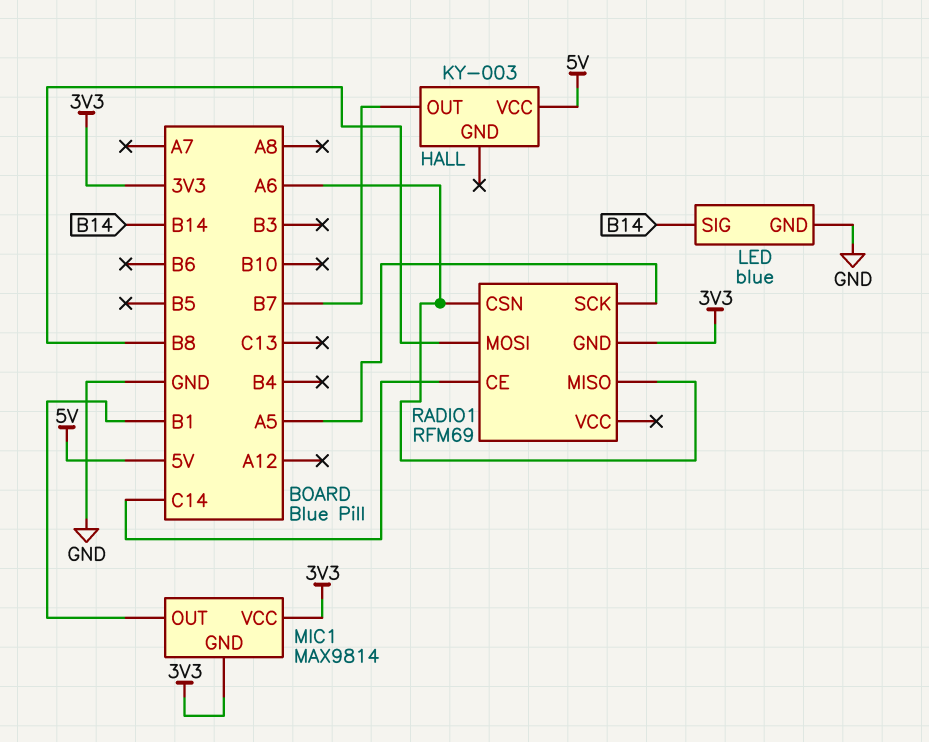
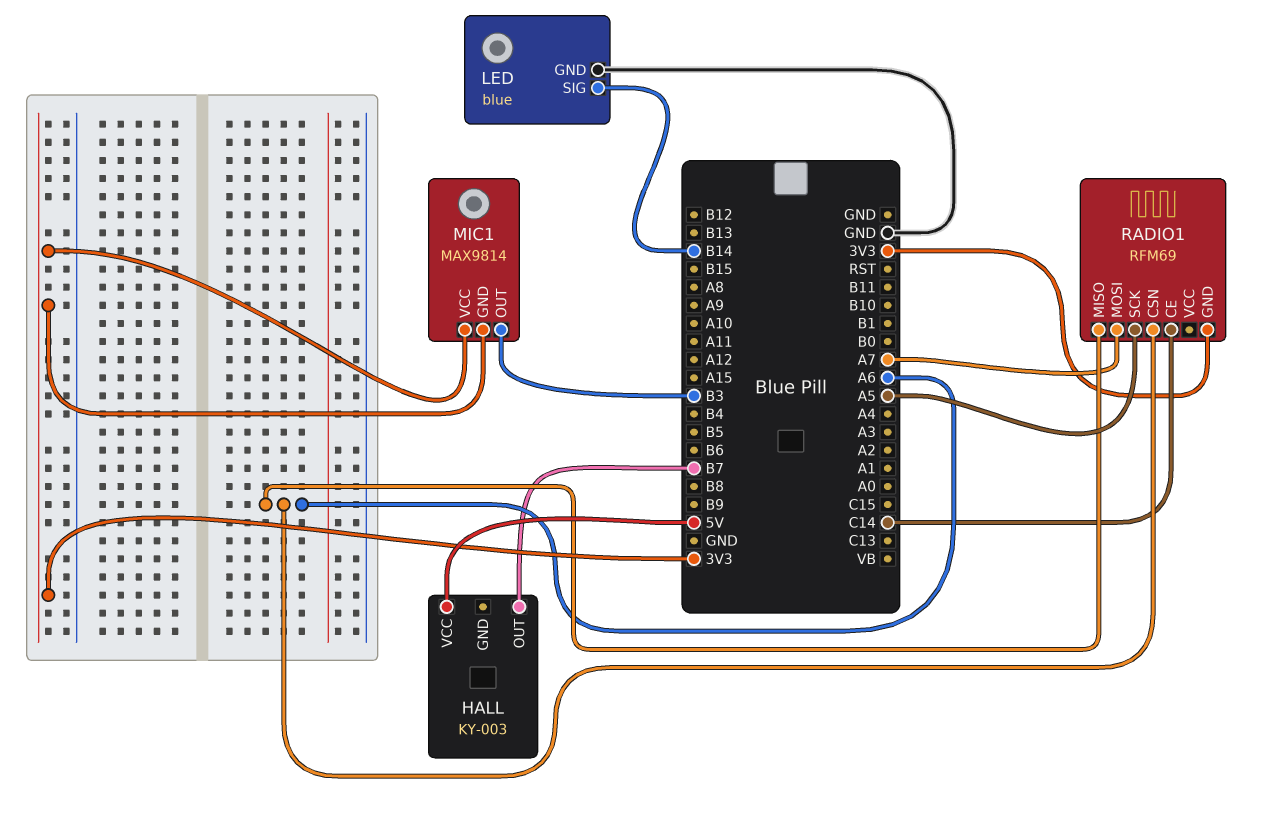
MIC1 pin OUT: B1 -> B3
RADIO1 pin MOSI: B8 -> A7

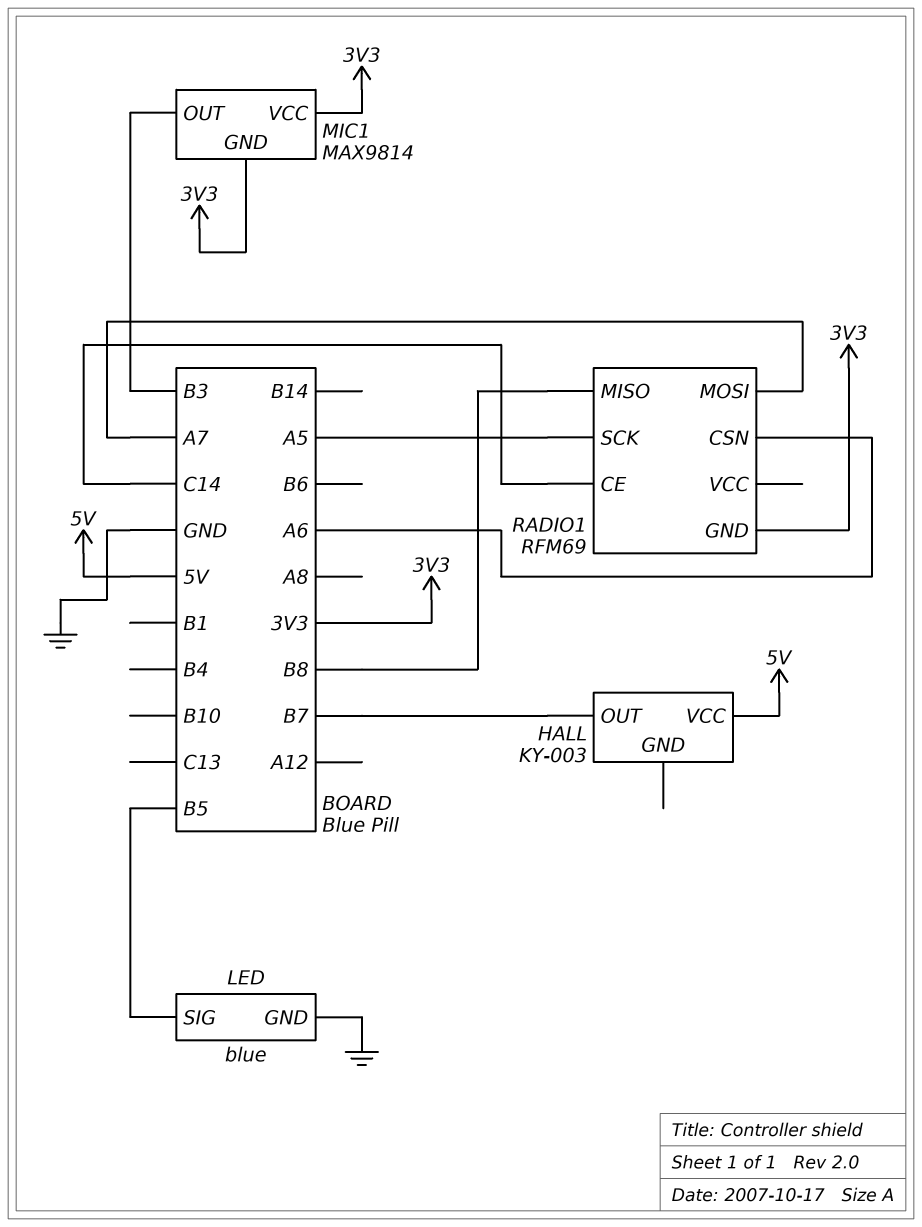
LED pin SIG: B14 -> B5
RADIO1 pin MISO: A6 -> B8

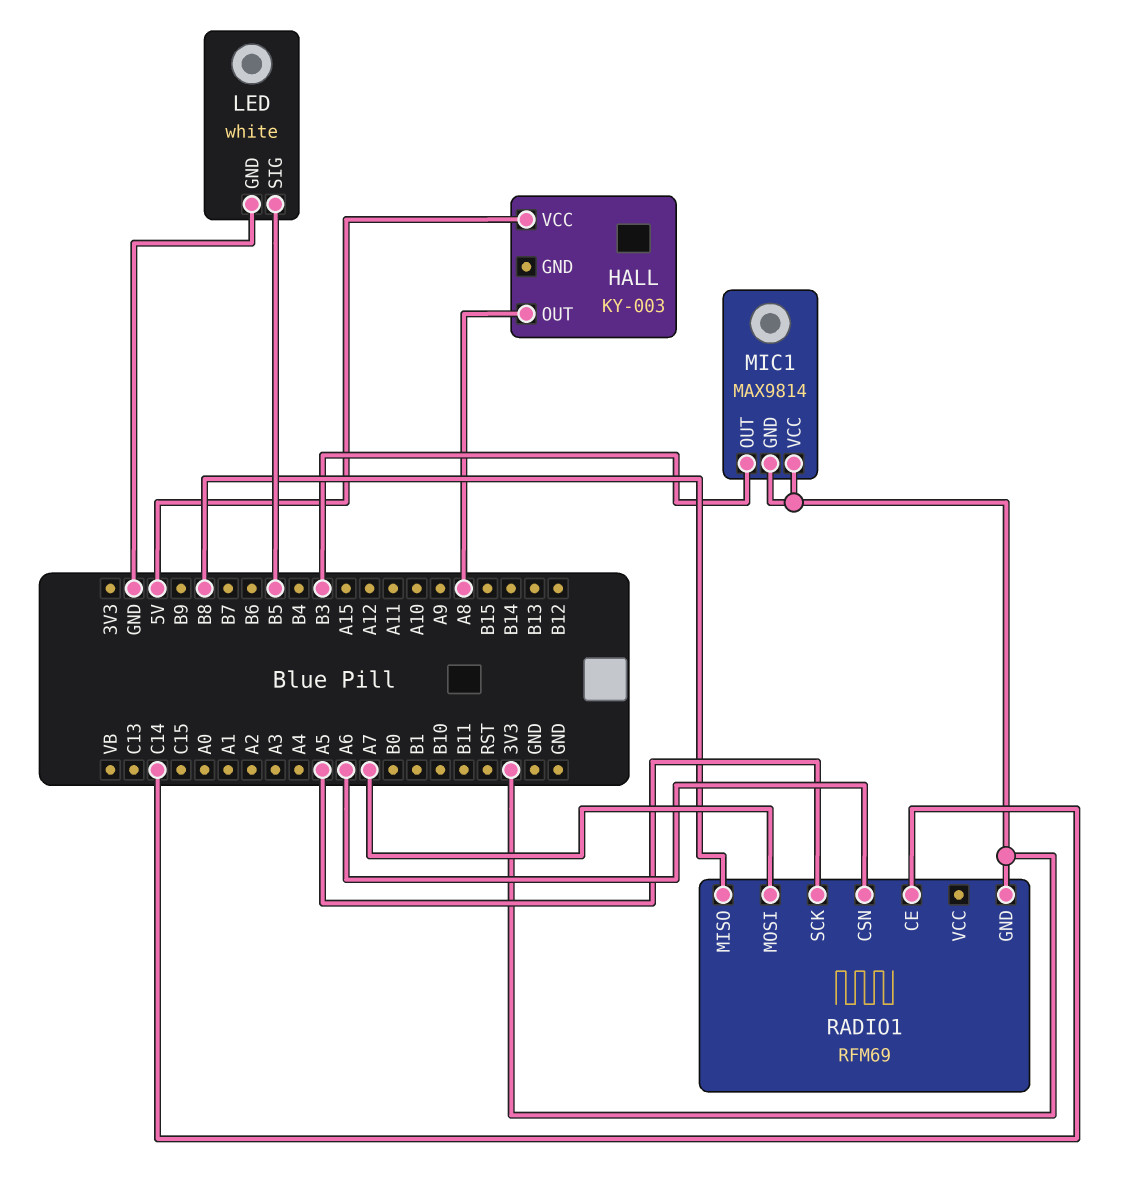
HALL pin OUT: B7 -> A8
LED: blue -> white

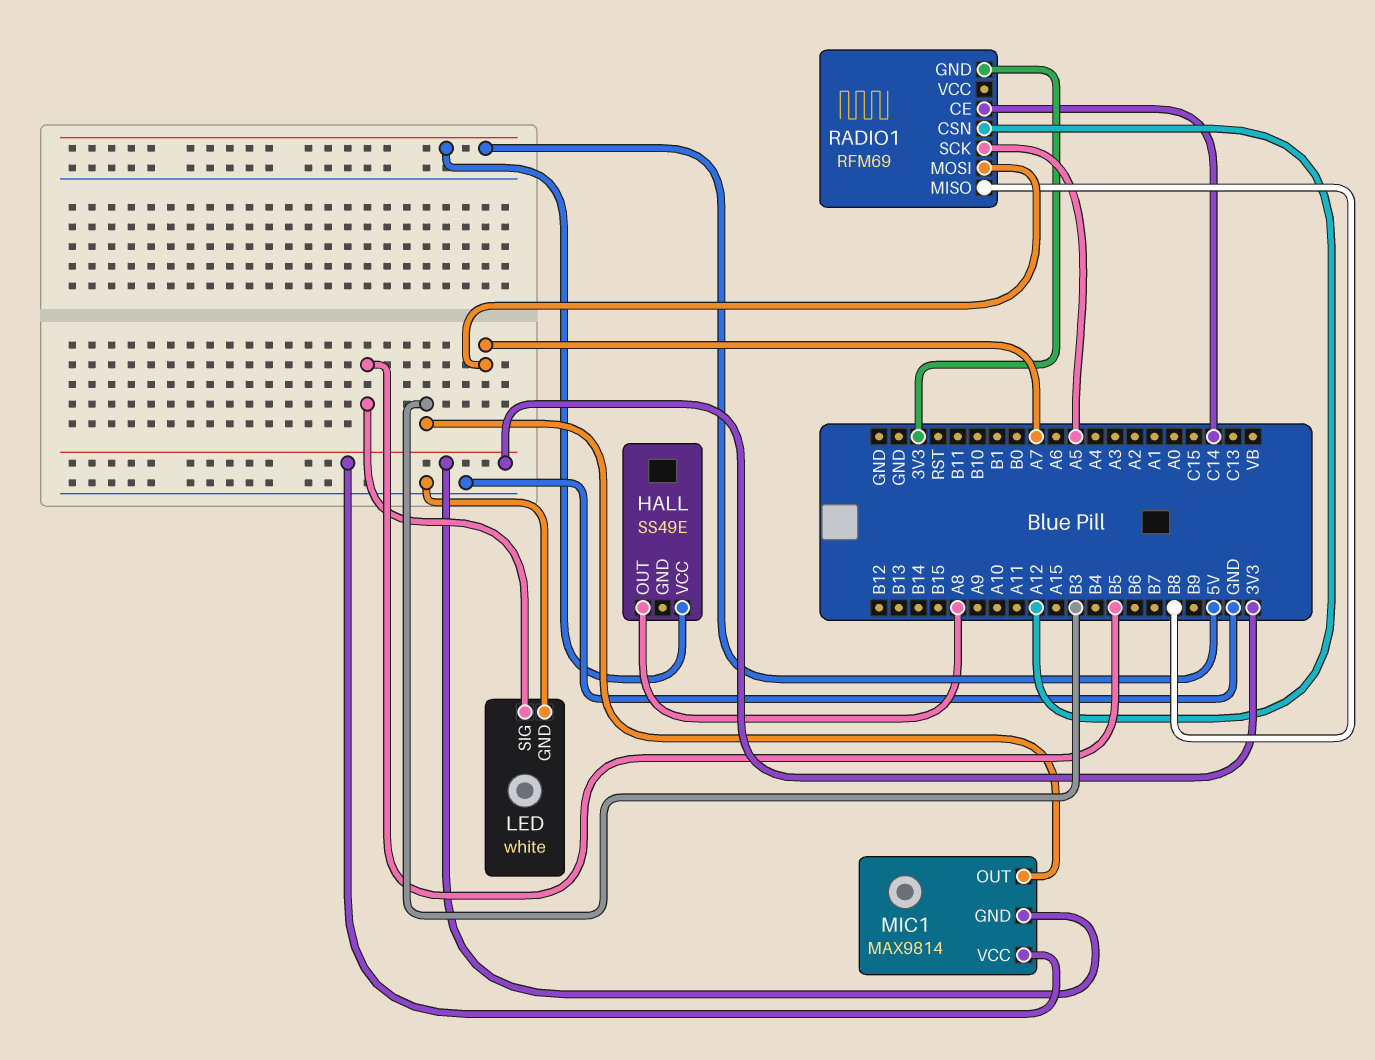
HALL: KY-003 -> SS49E
RADIO1 pin CSN: A6 -> A12

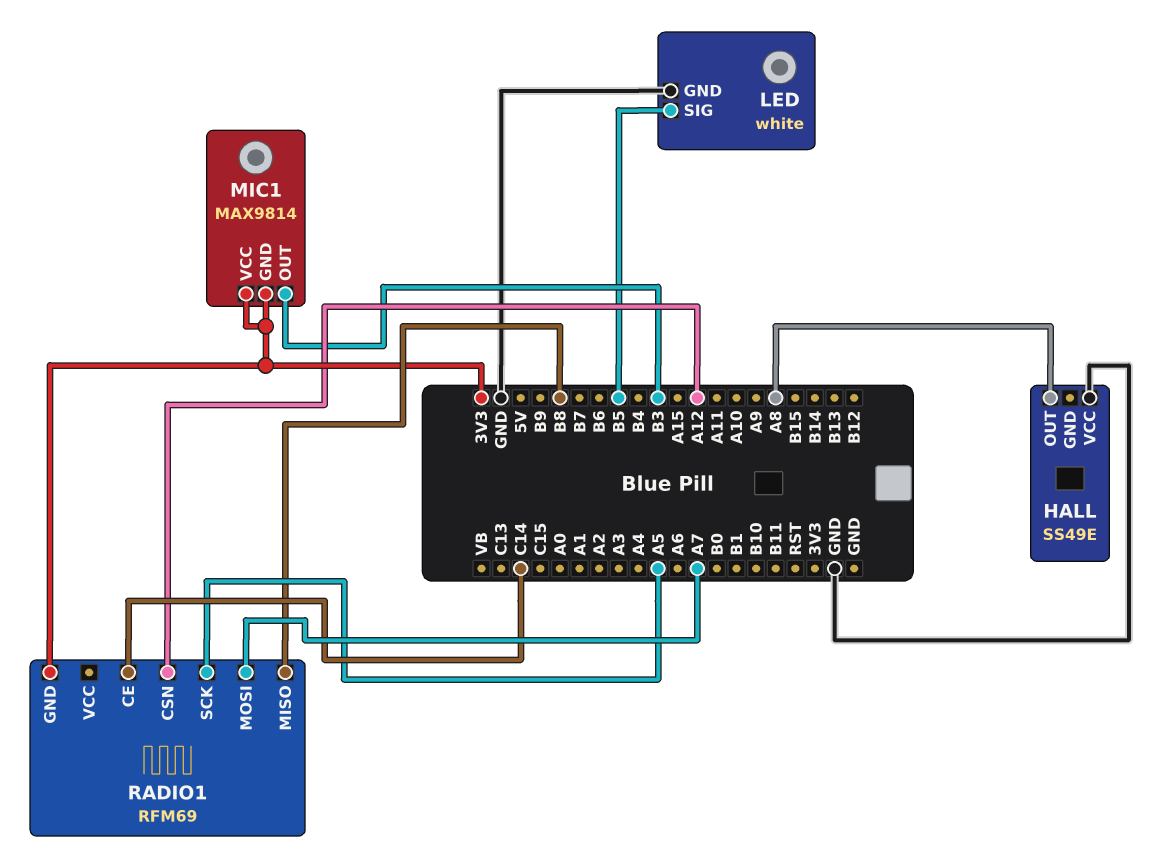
HALL pin VCC: 5V -> GND

